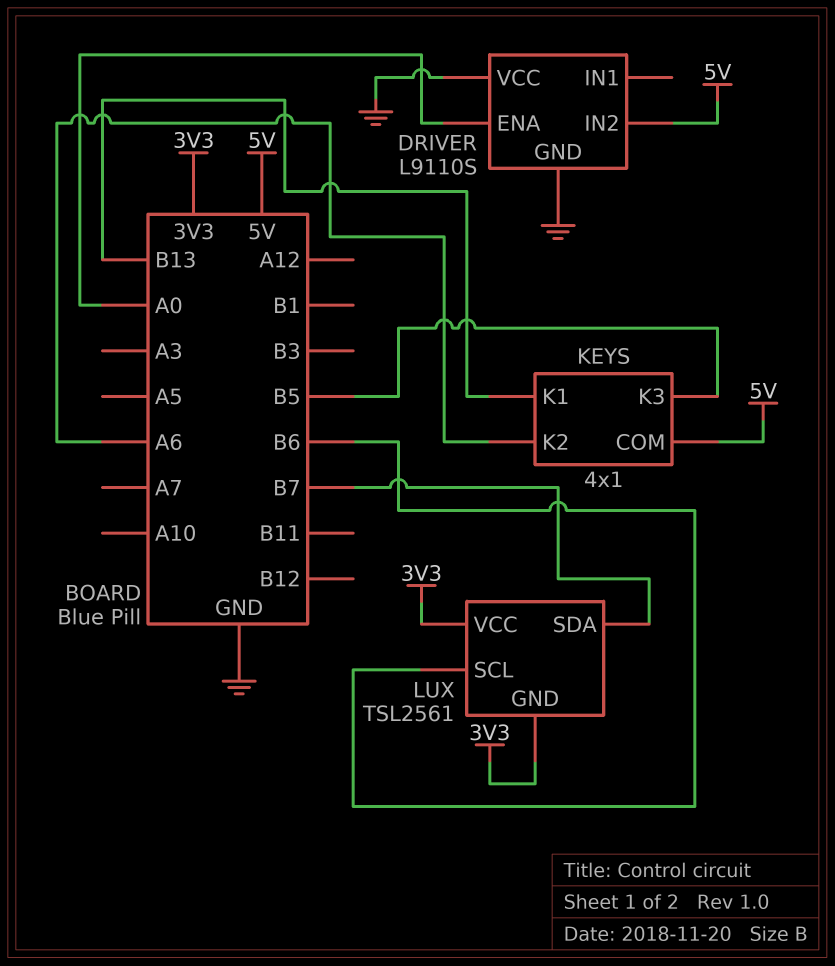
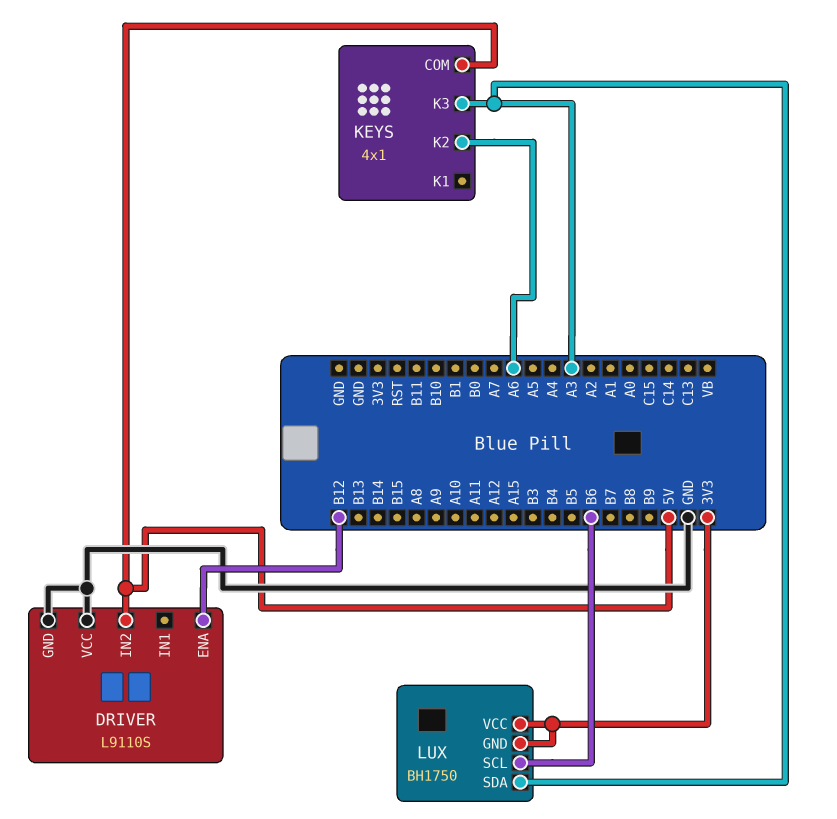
DRIVER pin ENA: A0 -> B12
KEYS pin K1: B13 -> none
KEYS pin K3: B5 -> A3
LUX: TSL2561 -> BH1750
LUX pin SDA: B7 -> A3

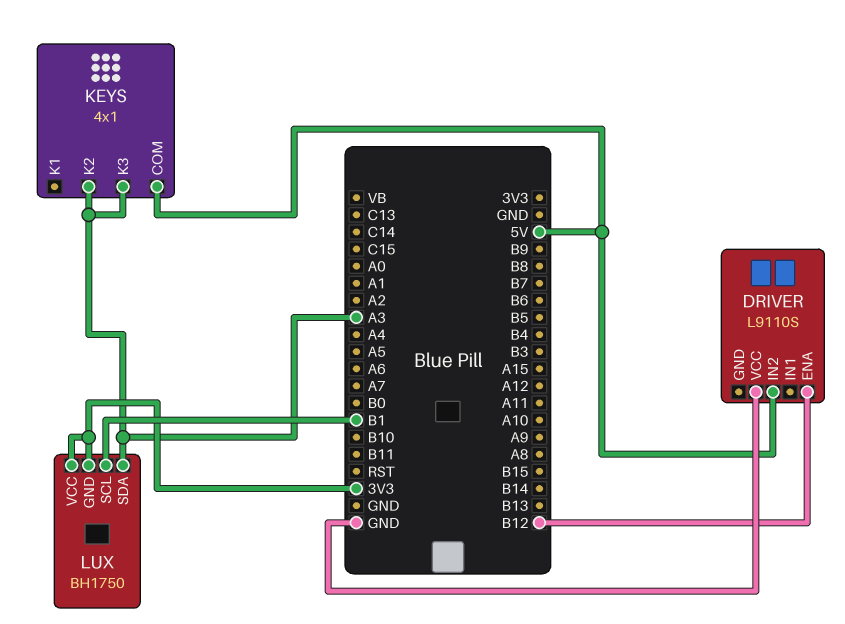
DRIVER pin GND: GND -> none
KEYS pin K2: A6 -> A3
LUX pin SCL: B6 -> B1

